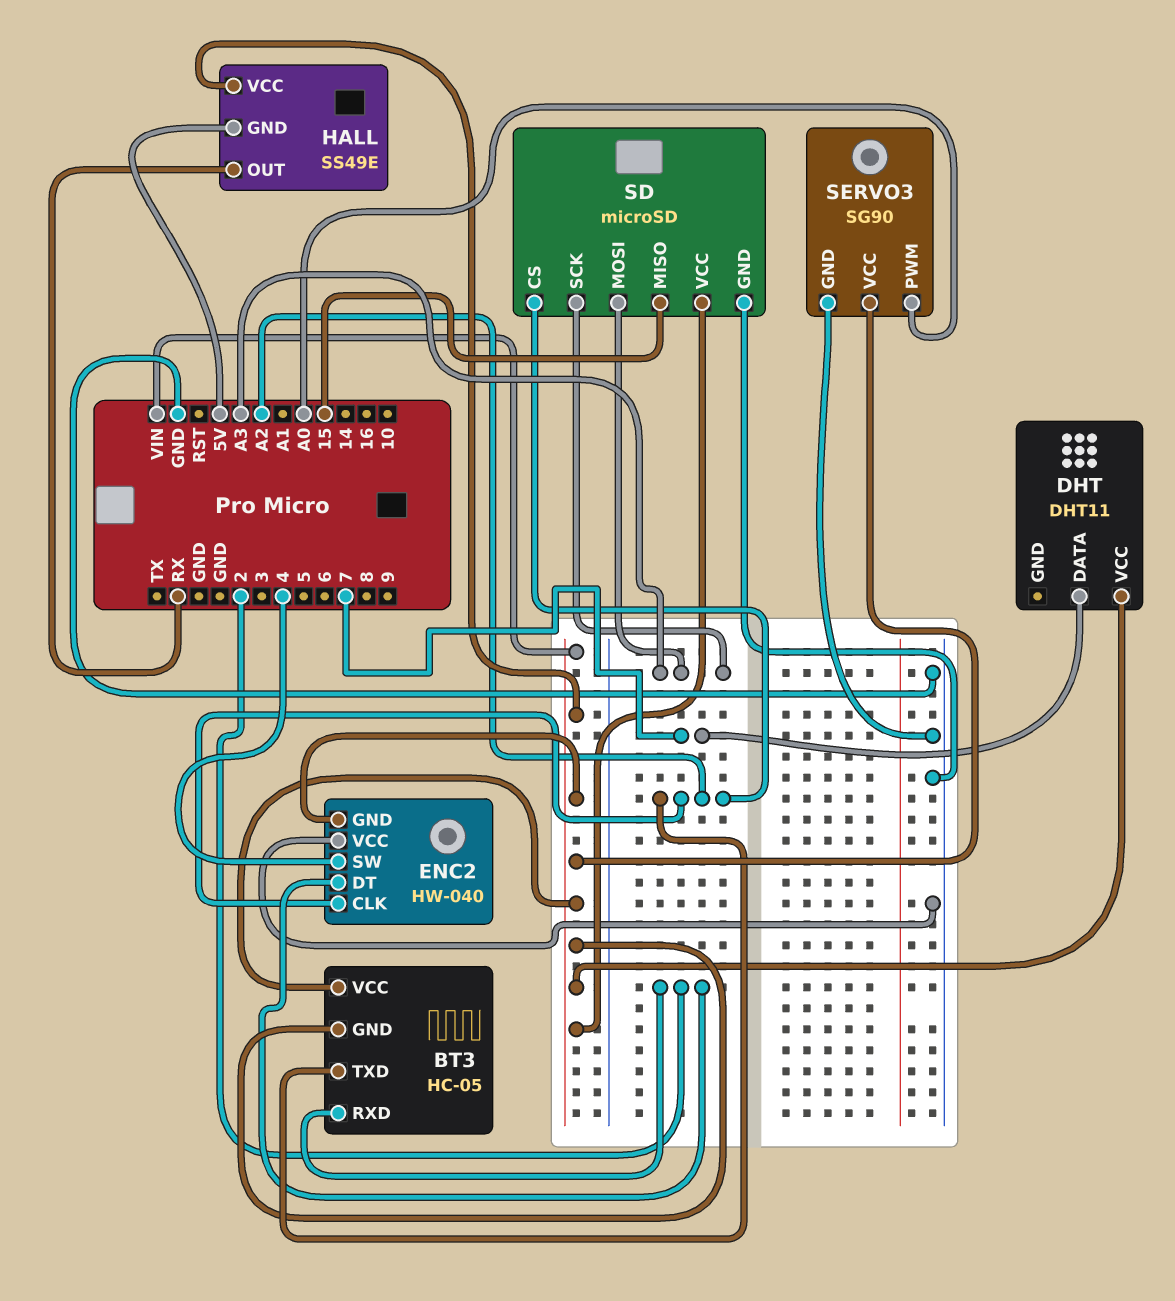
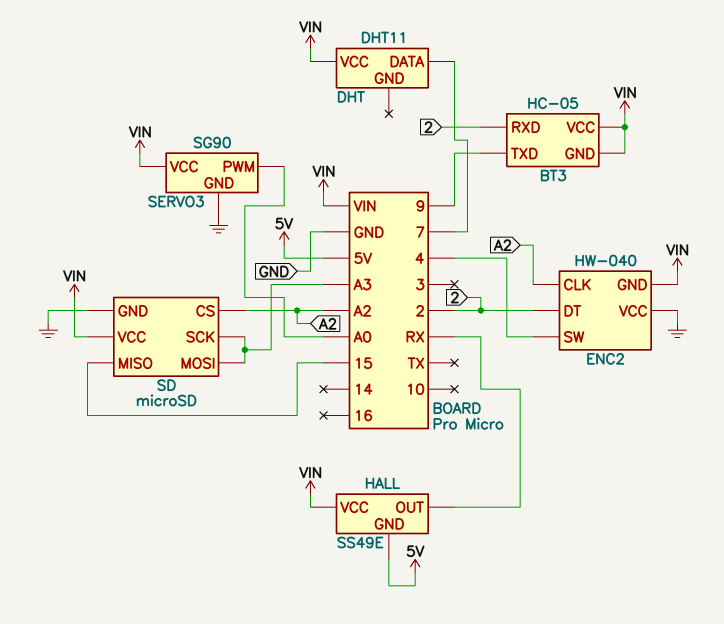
BT3 pin TXD: A2 -> 9

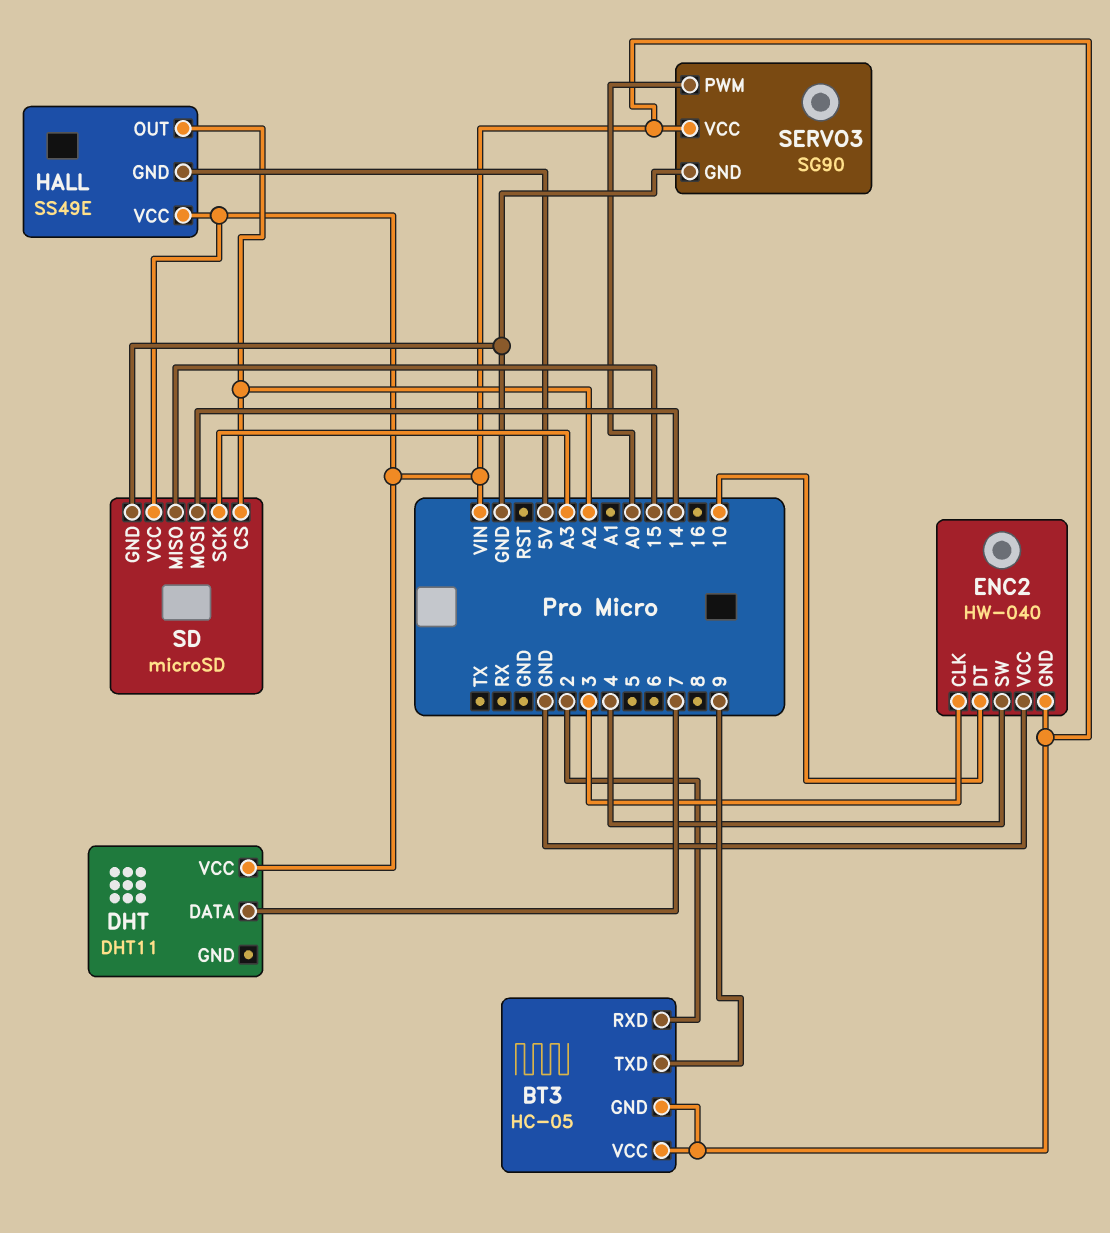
ENC2 pin CLK: A2 -> 3
ENC2 pin DT: 2 -> 10
HALL pin OUT: RX -> A2
SD pin MOSI: A3 -> 14

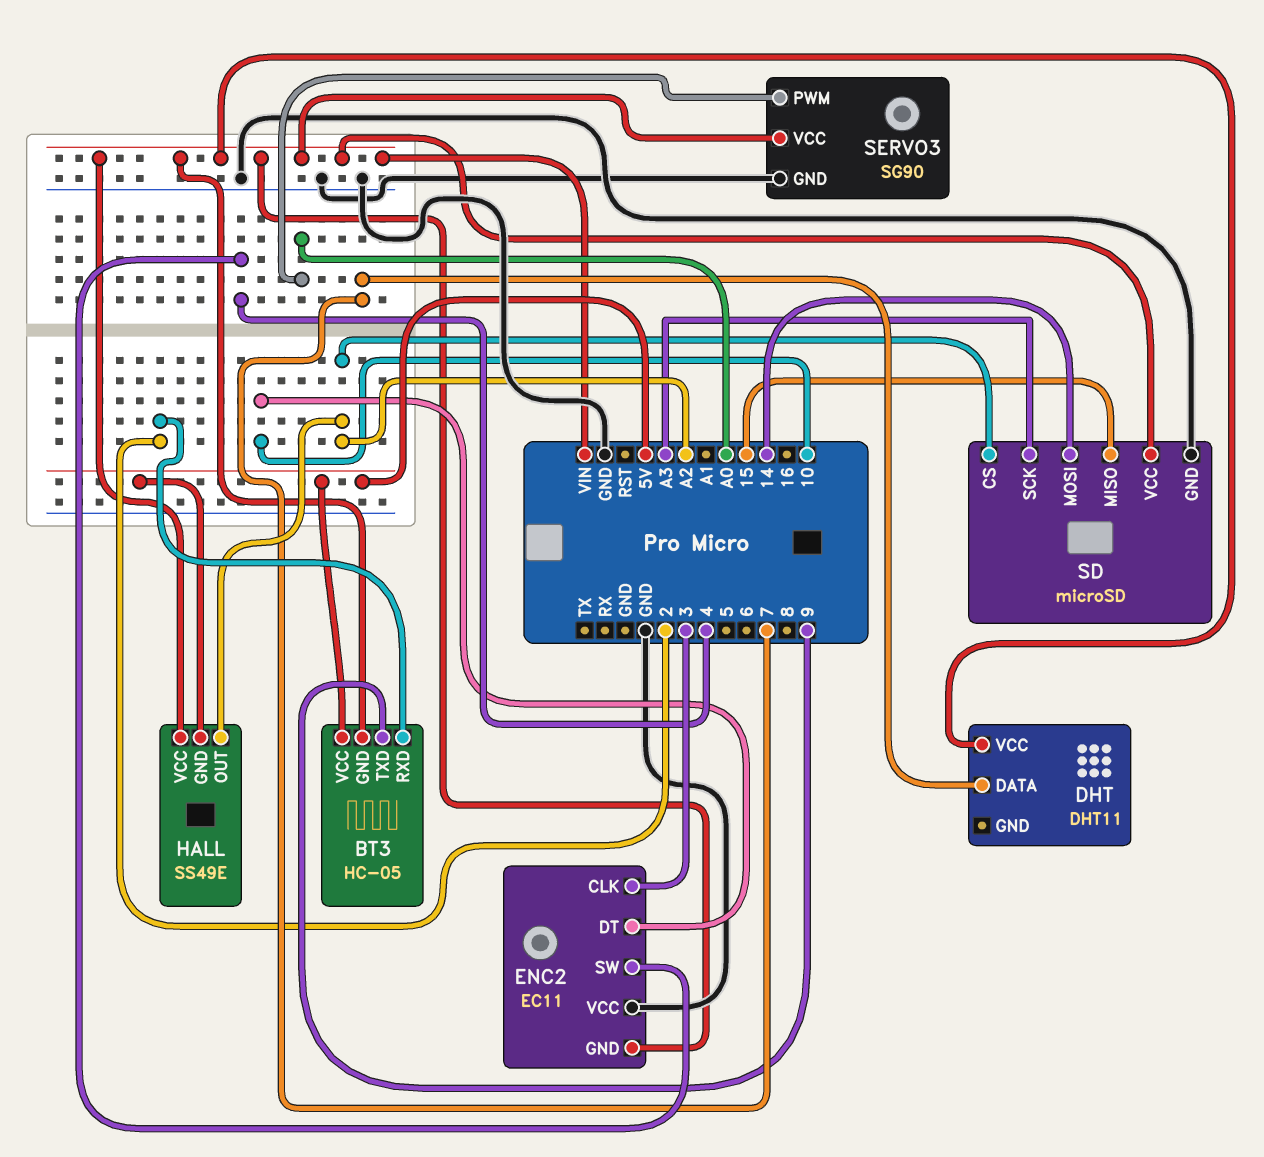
BT3 pin VCC: VIN -> 5V
ENC2: HW-040 -> EC11

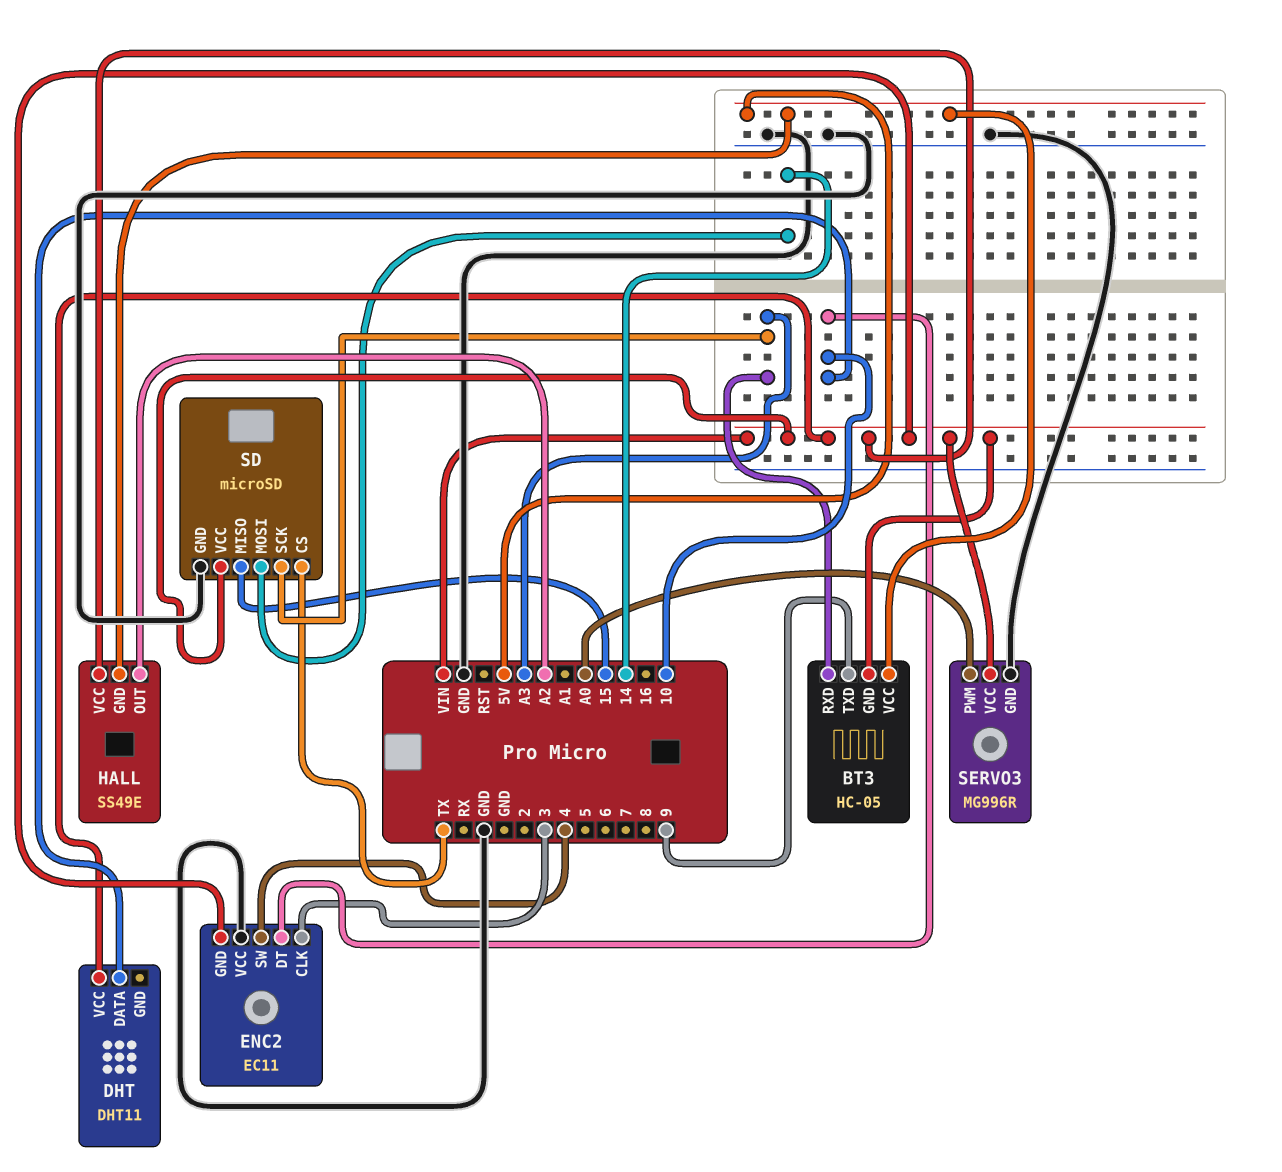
BT3 pin RXD: 2 -> A3
DHT pin DATA: 7 -> 10
SD pin CS: A2 -> TX
SERVO3: SG90 -> MG996R

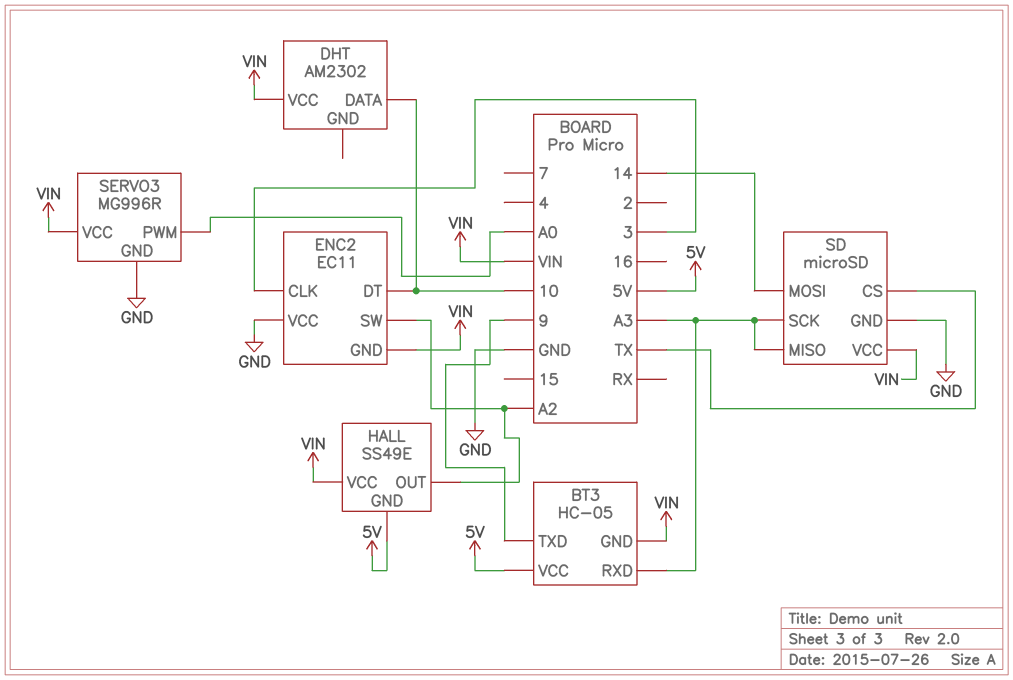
DHT: DHT11 -> AM2302
ENC2 pin SW: 4 -> A2
SD pin MISO: 15 -> A3

